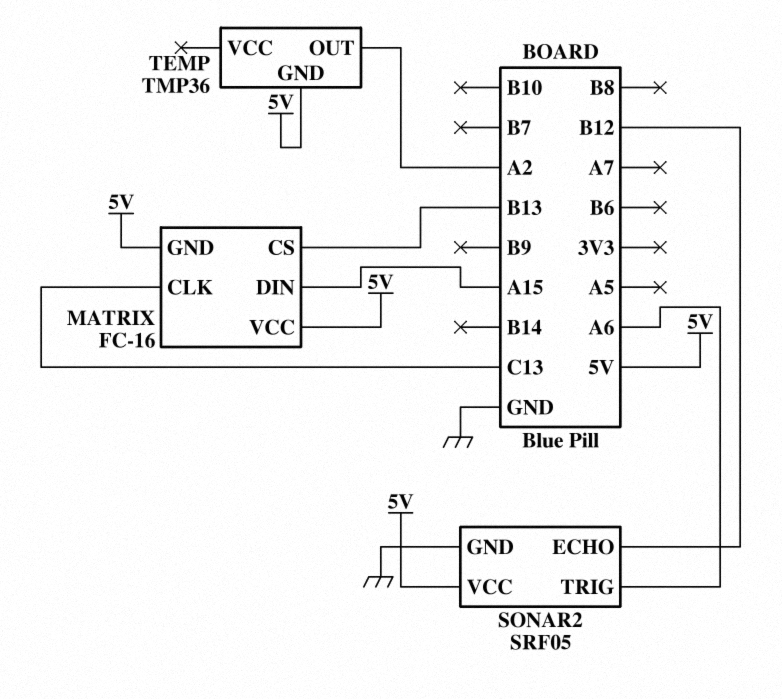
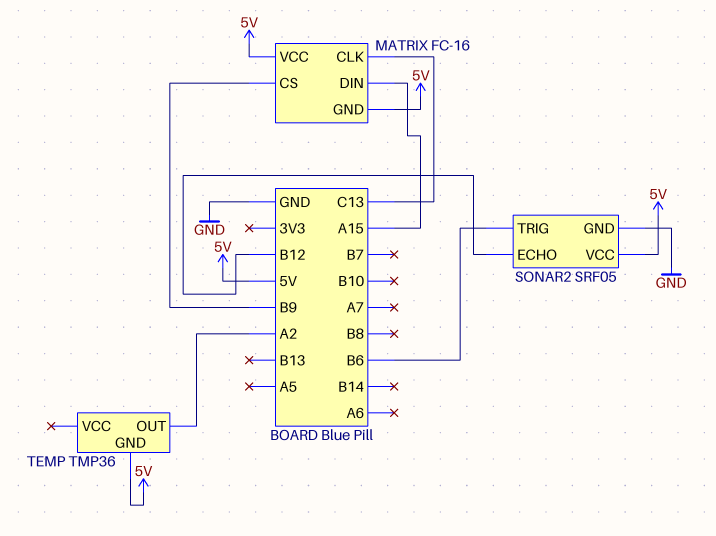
MATRIX pin CS: B13 -> B9
SONAR2 pin TRIG: A6 -> B6

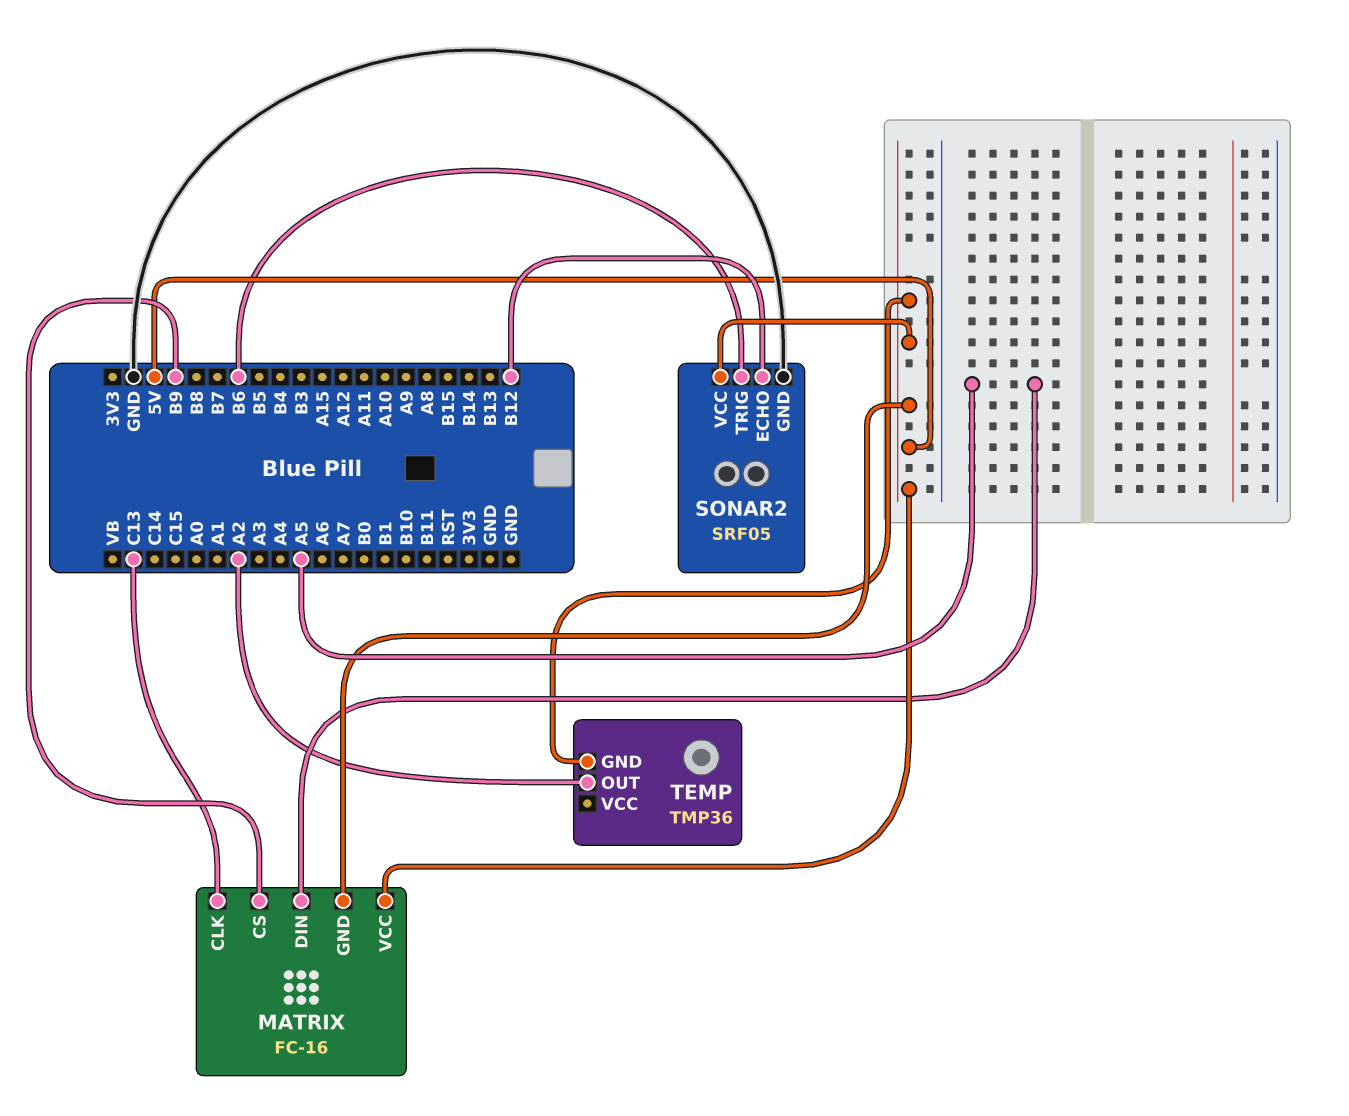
MATRIX pin DIN: A15 -> A5

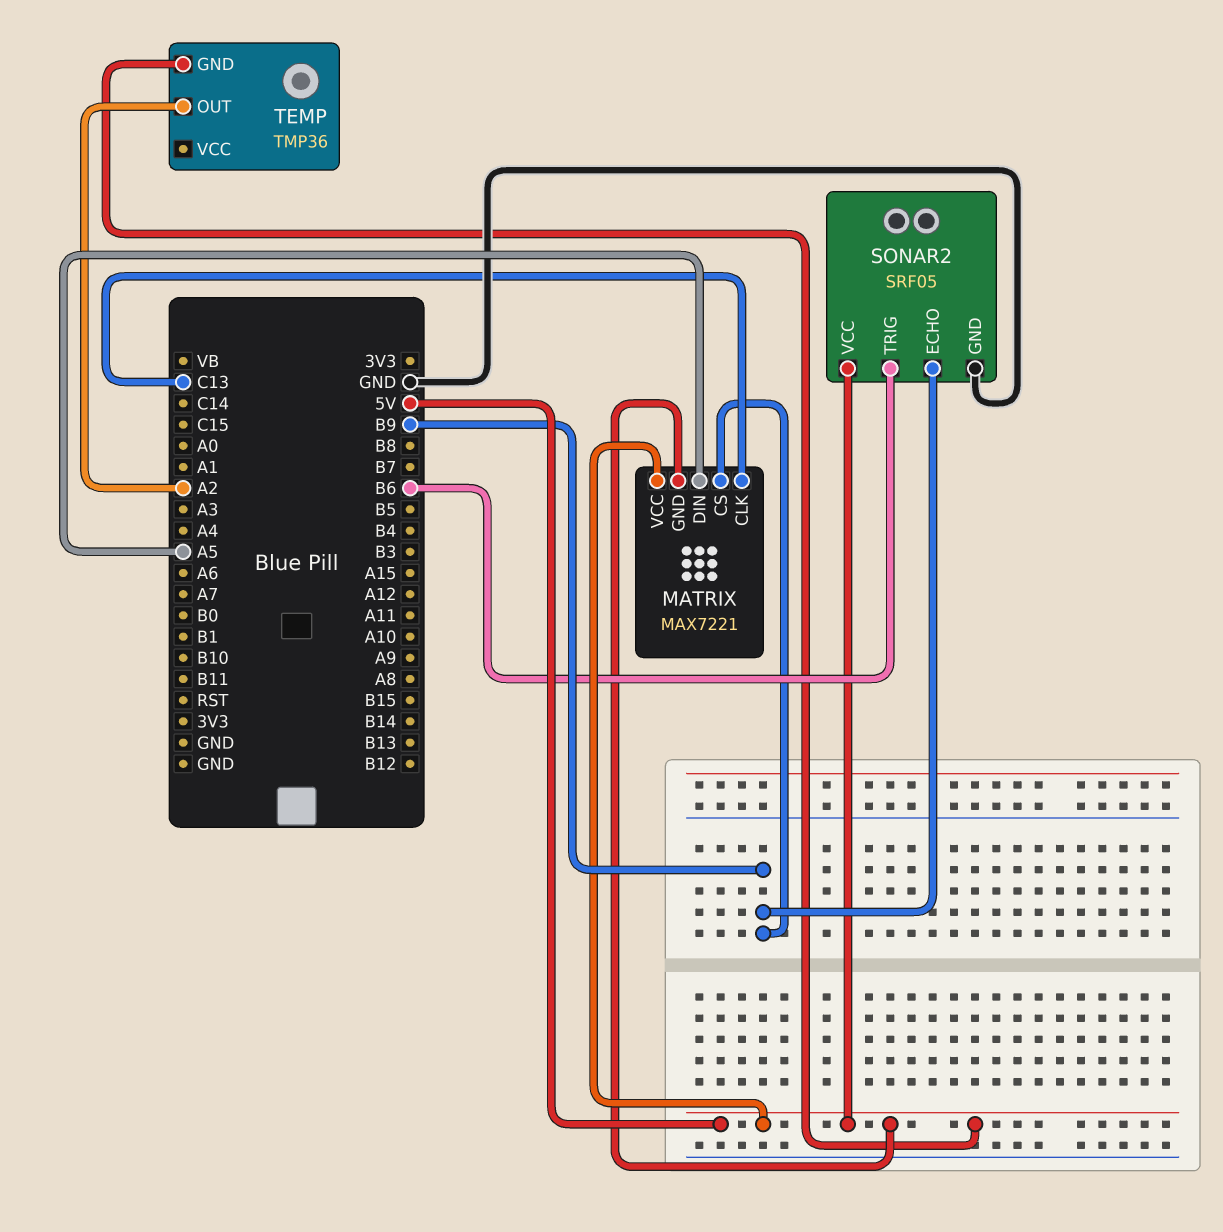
MATRIX: FC-16 -> MAX7221
SONAR2 pin ECHO: B12 -> B9

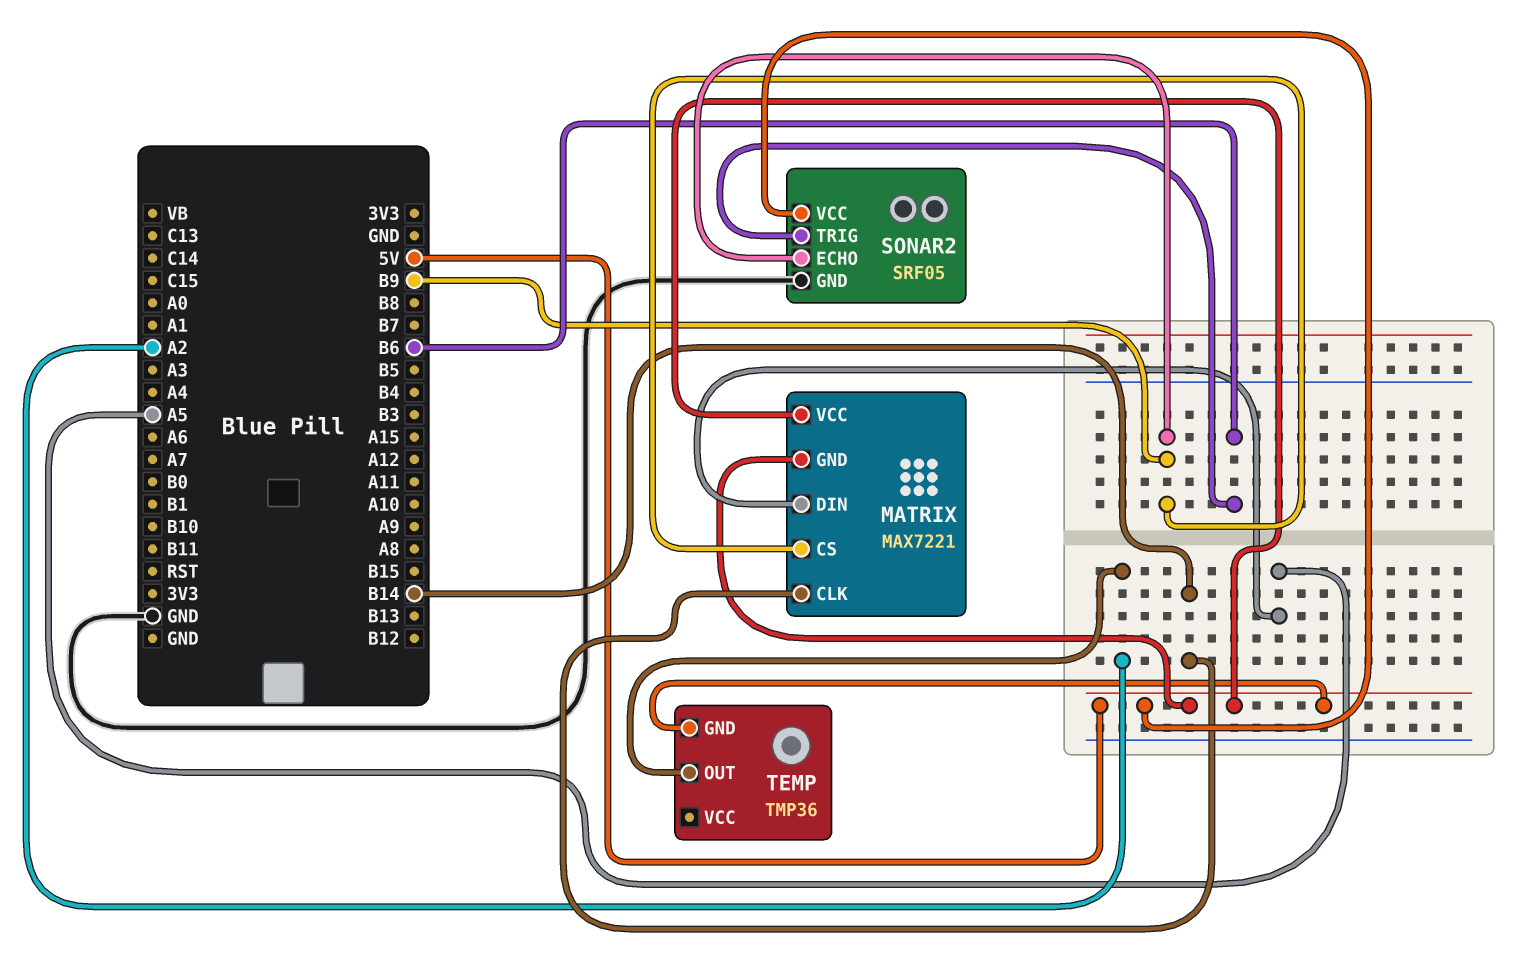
MATRIX pin CLK: C13 -> B14

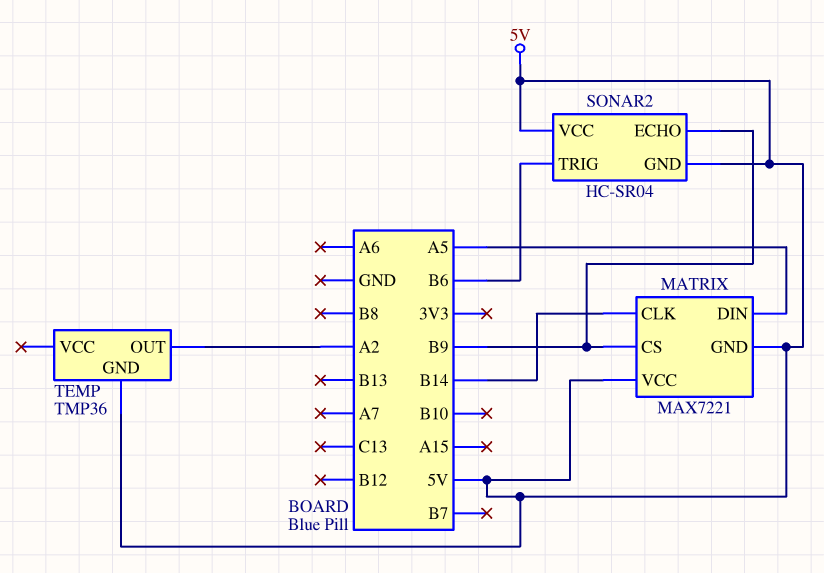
SONAR2: SRF05 -> HC-SR04
SONAR2 pin GND: GND -> 5V

